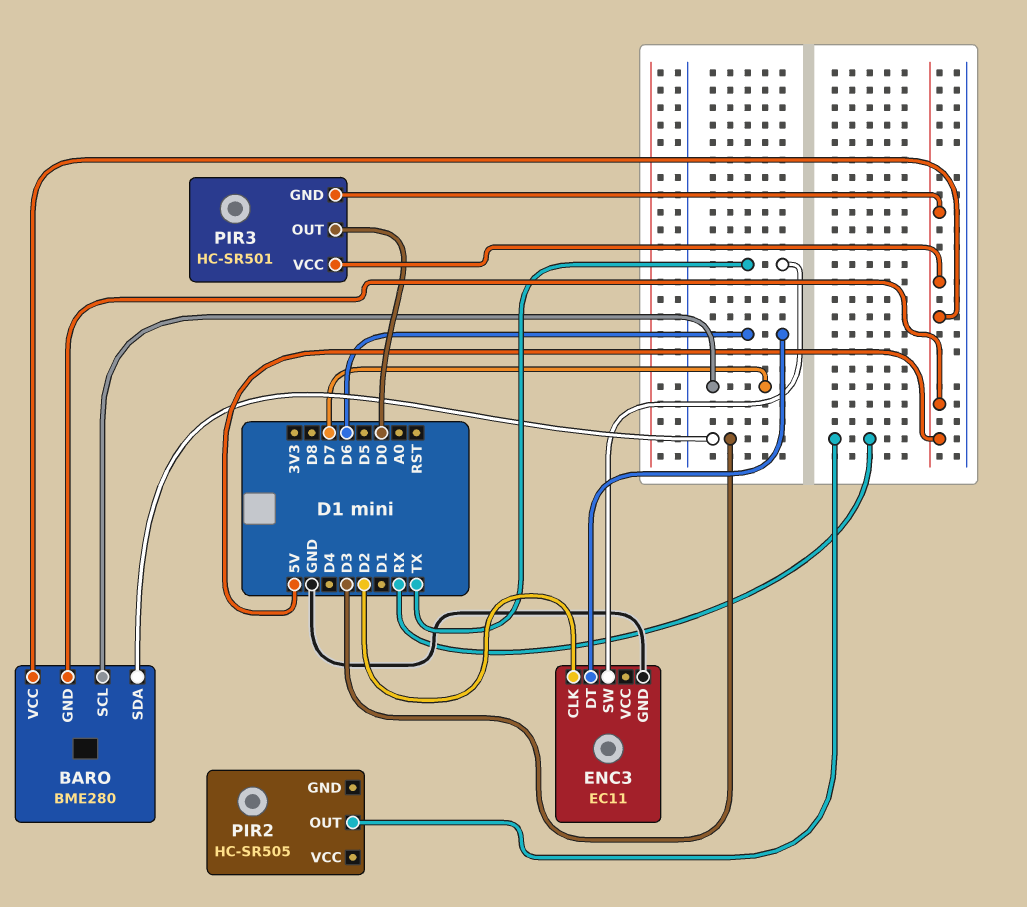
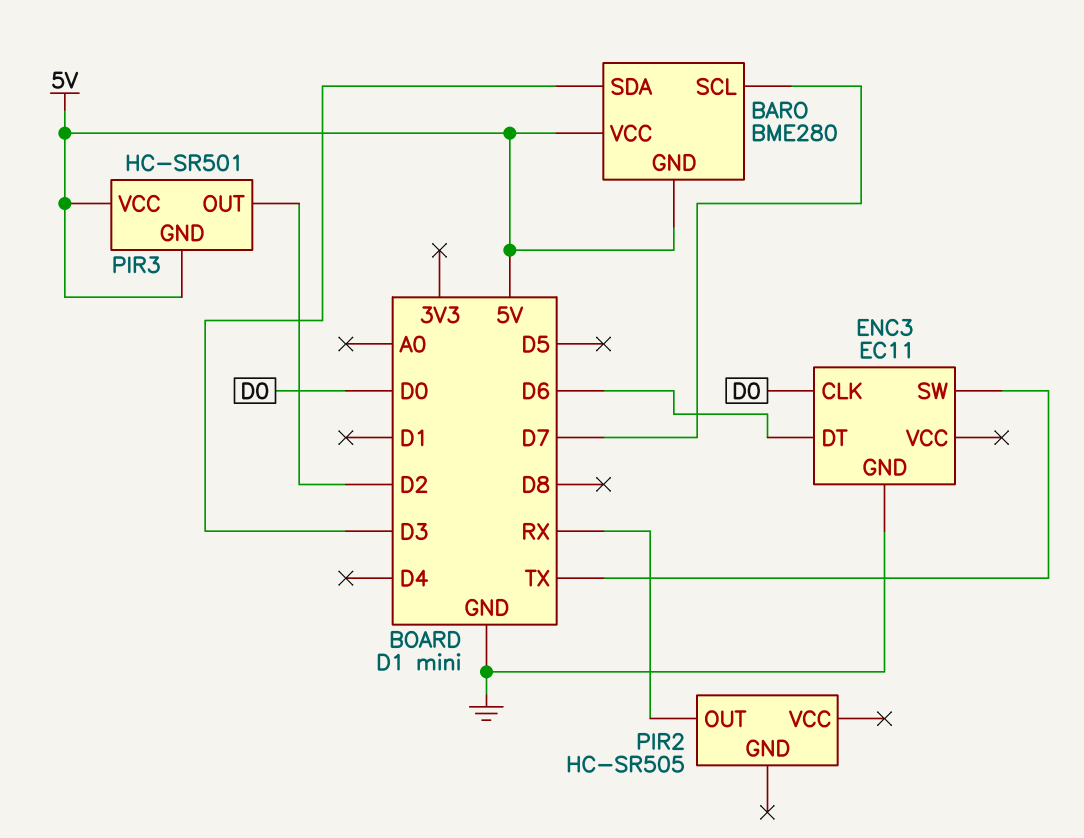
ENC3 pin CLK: D2 -> D0
PIR3 pin OUT: D0 -> D2

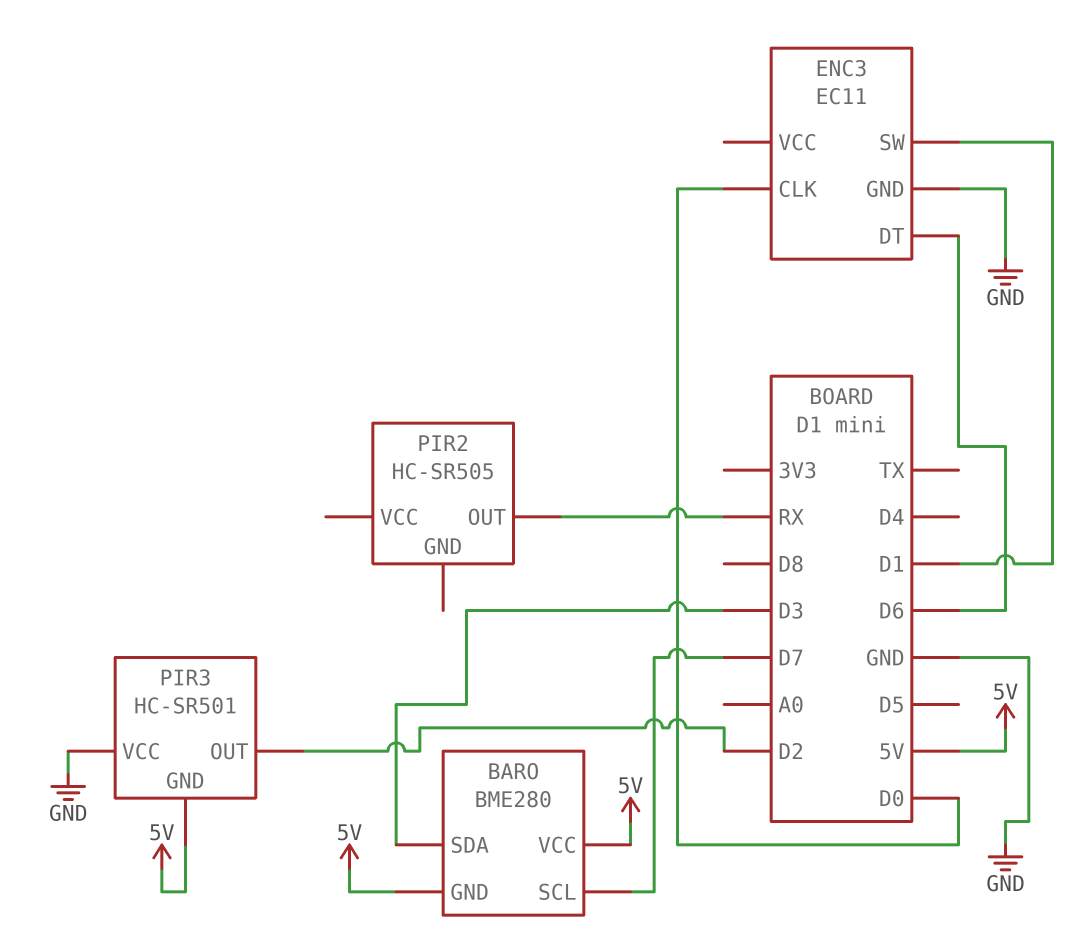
ENC3 pin SW: TX -> D1
PIR3 pin VCC: 5V -> GND

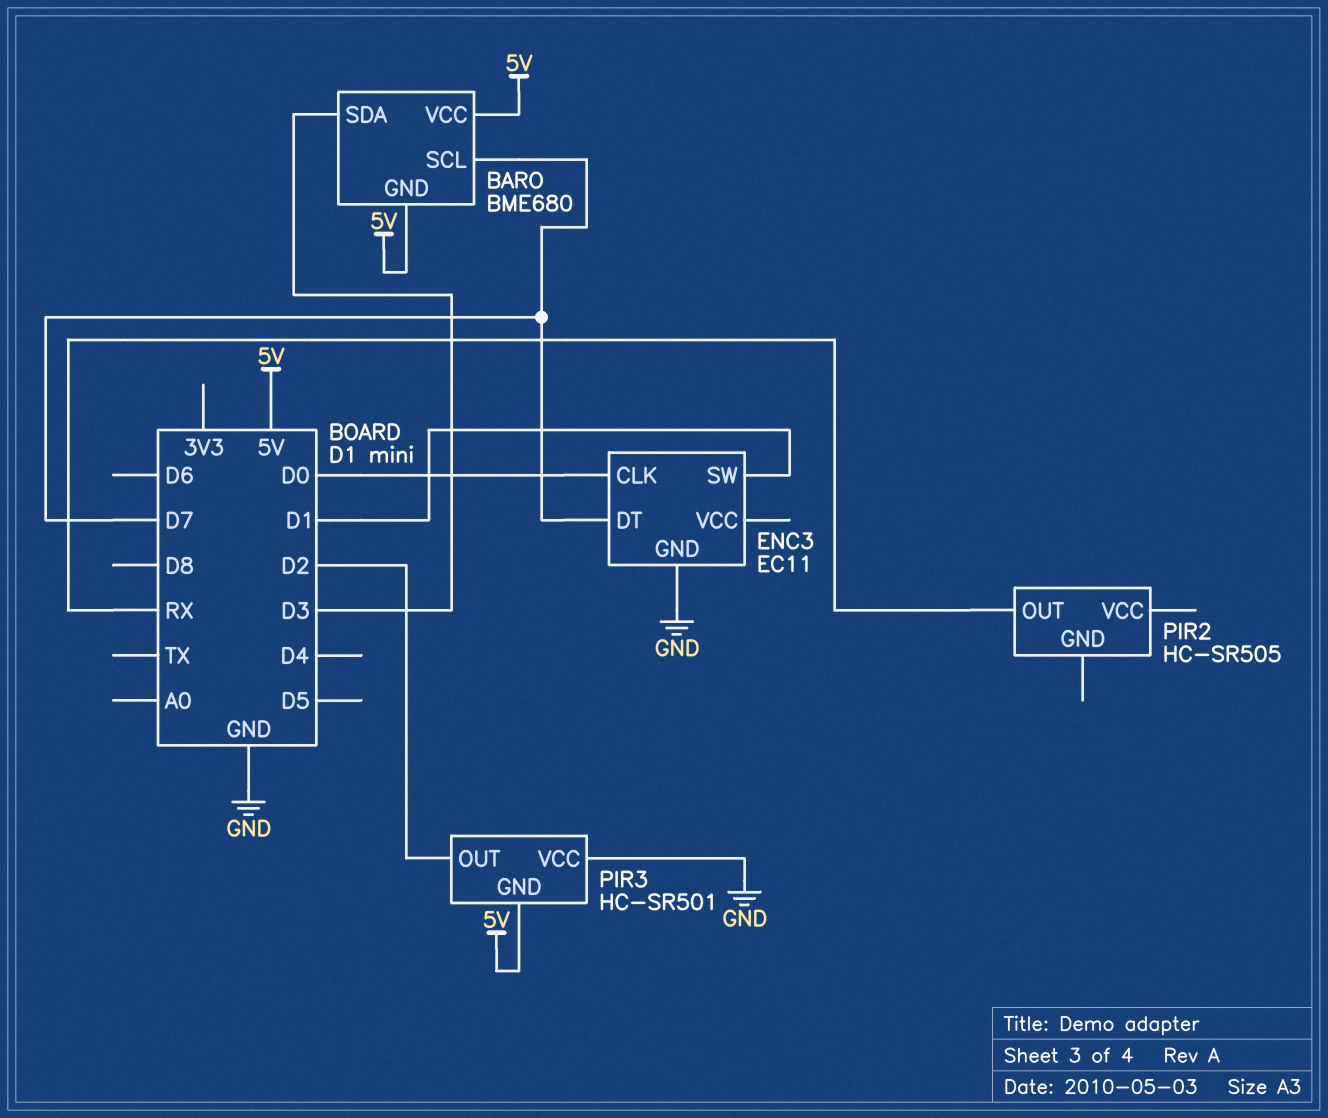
BARO: BME280 -> BME680
ENC3 pin DT: D6 -> D7

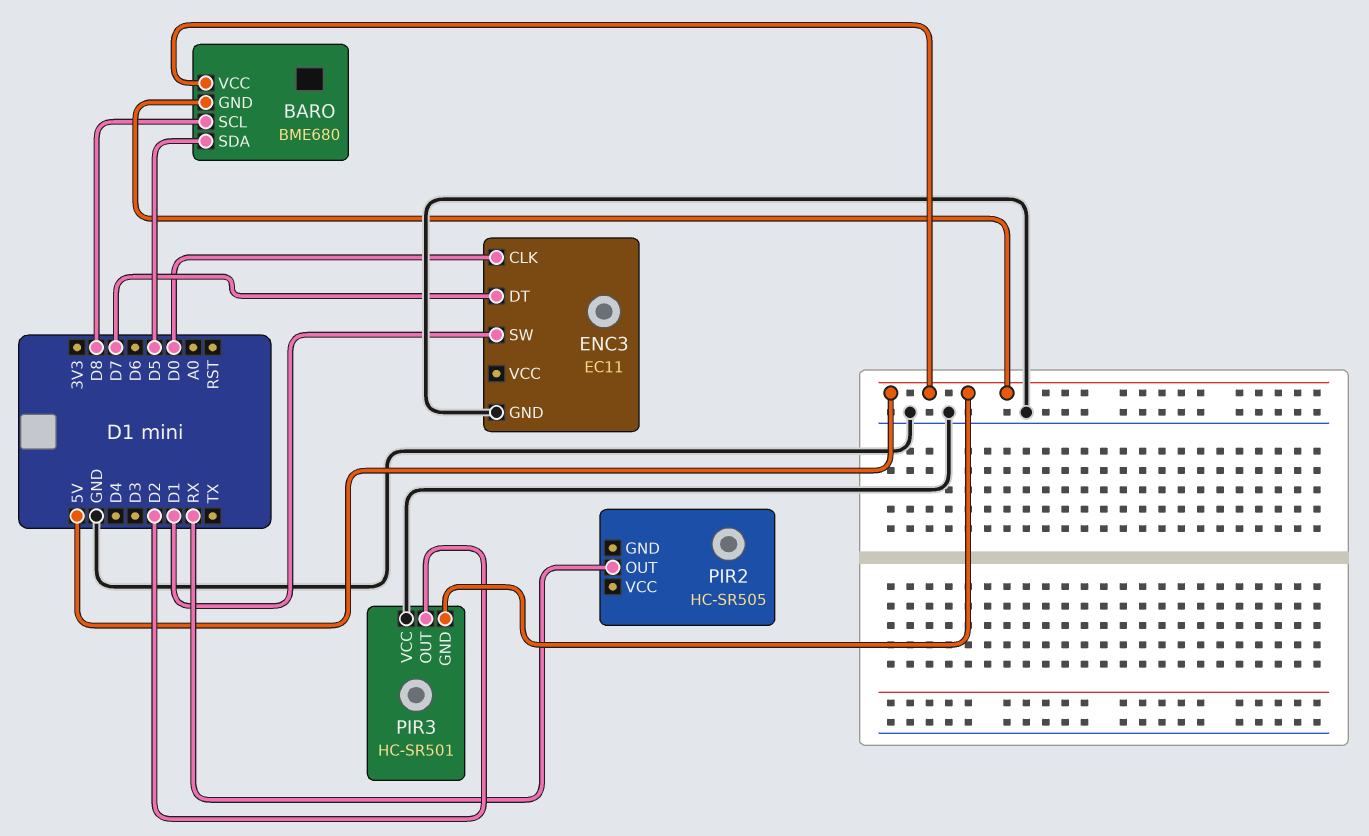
BARO pin SCL: D7 -> D8
BARO pin SDA: D3 -> D5

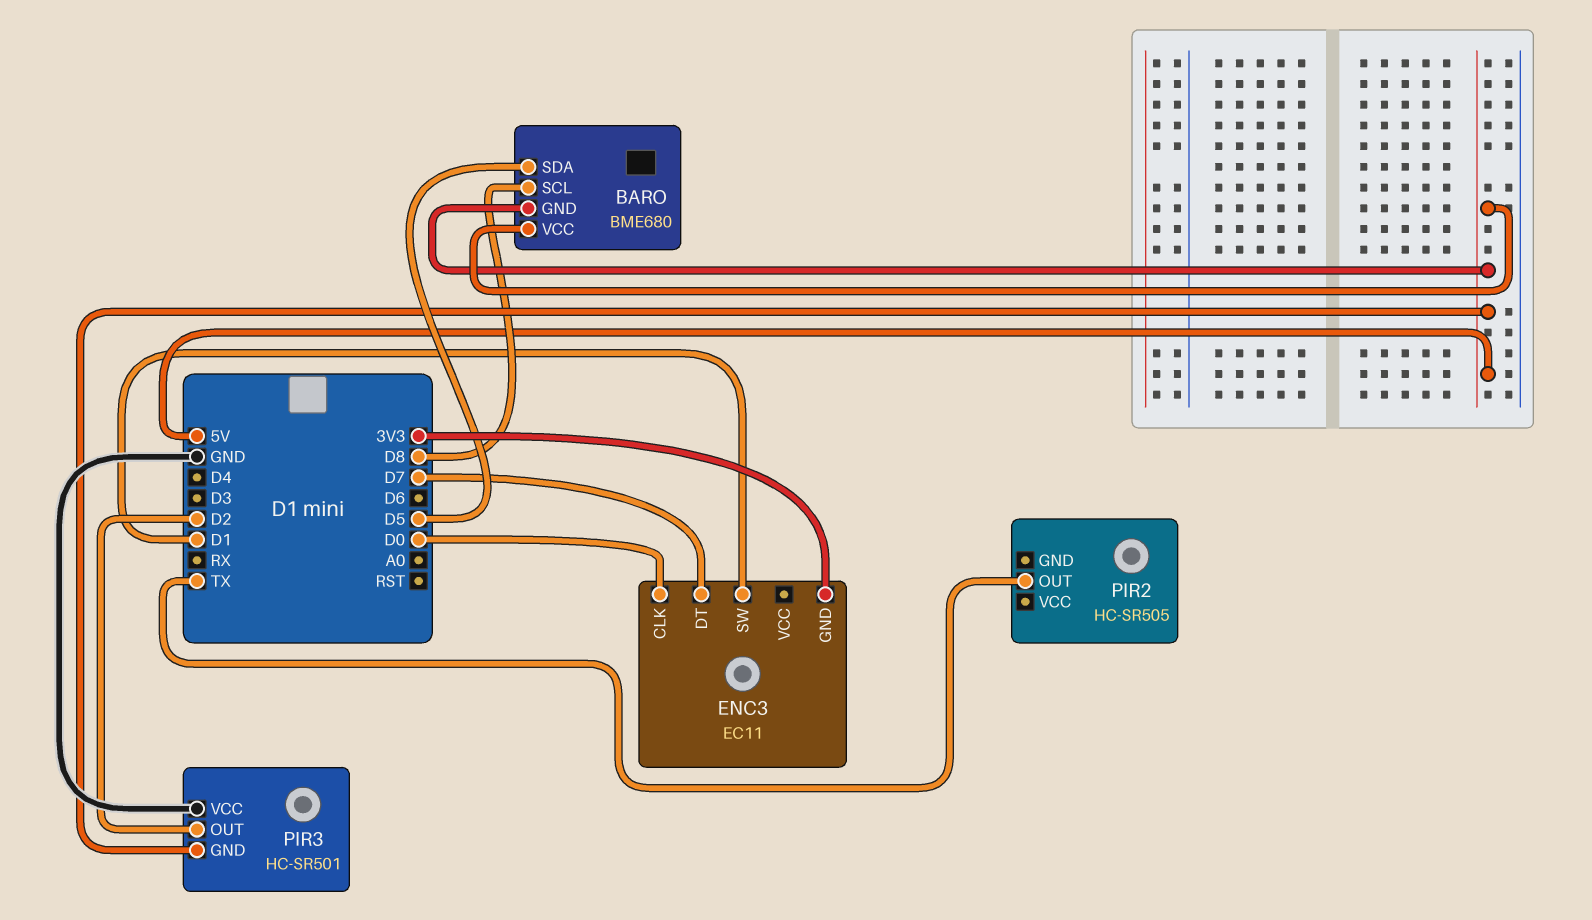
ENC3 pin GND: GND -> 3V3
PIR2 pin OUT: RX -> TX

